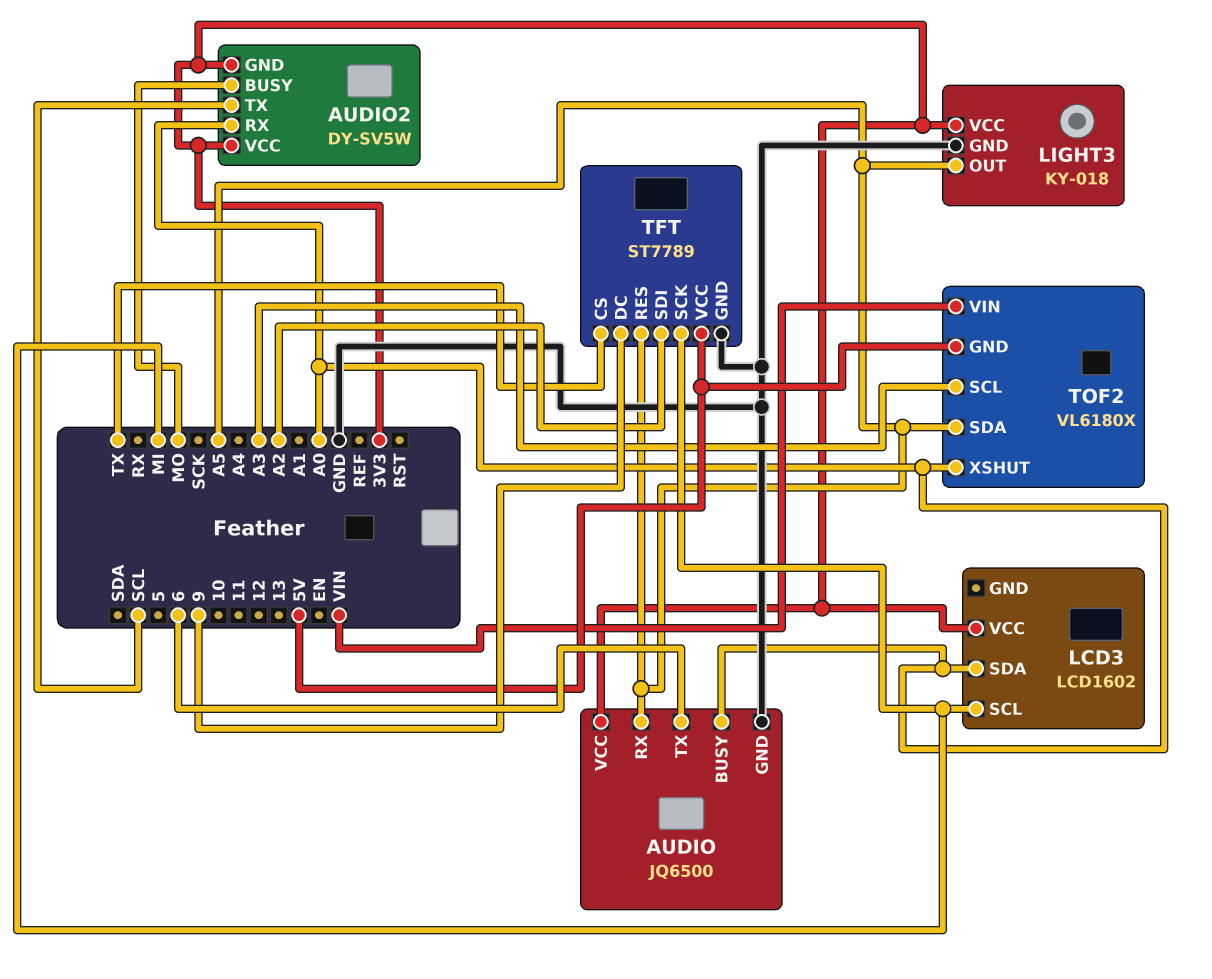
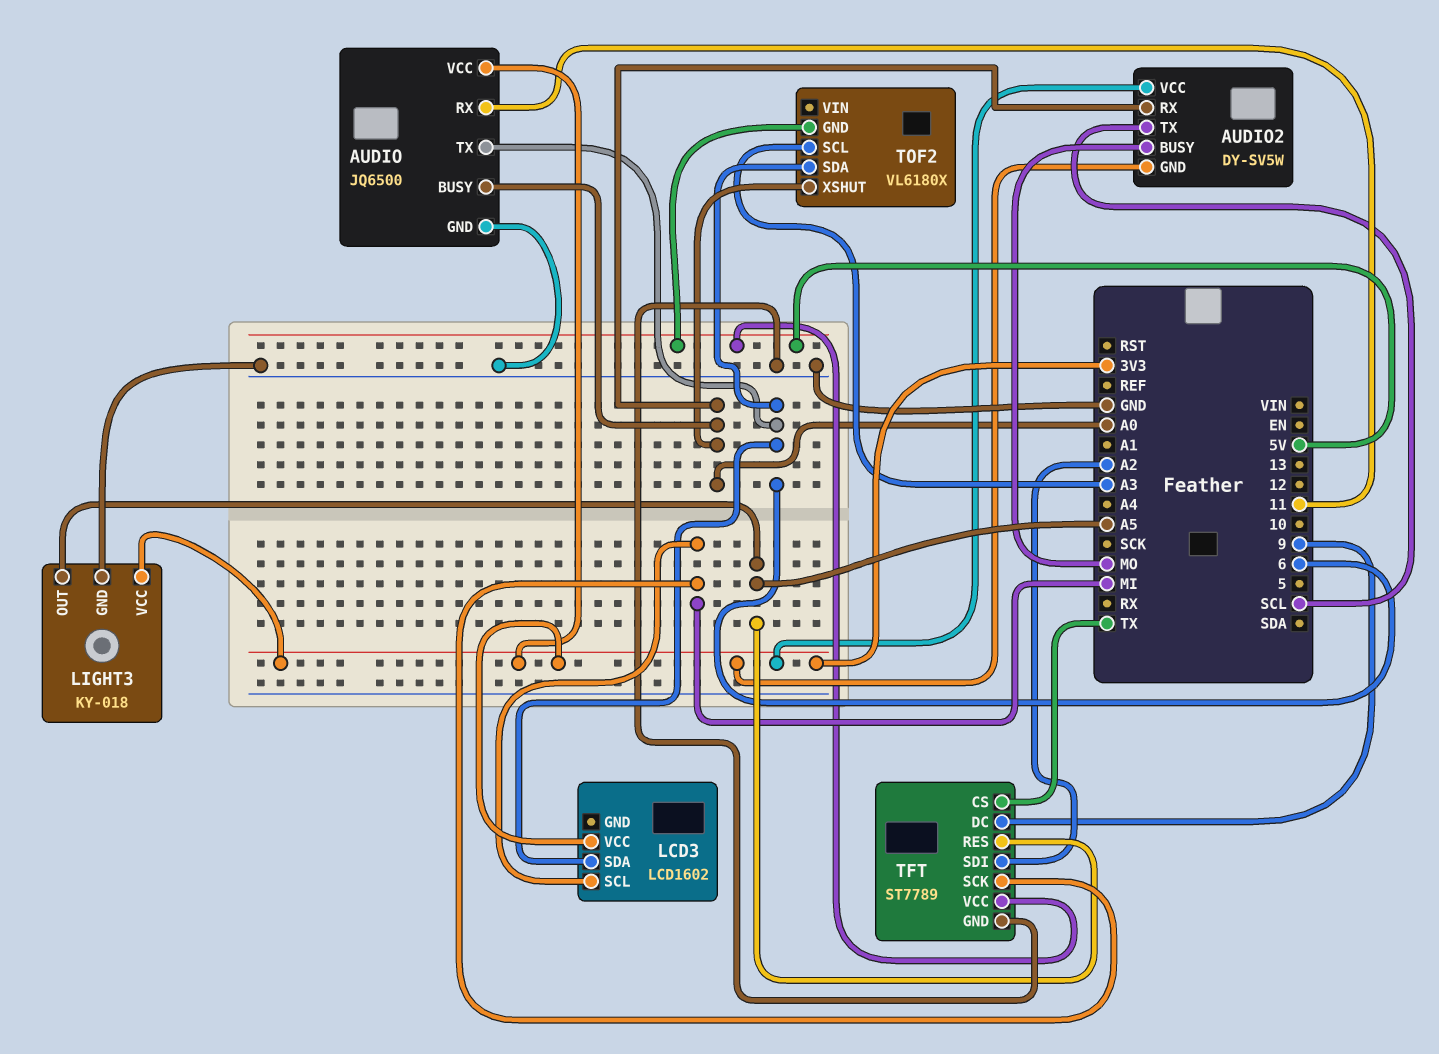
AUDIO pin RX: A5 -> 11
LCD3 pin SDA: A0 -> 6
TOF2 pin SDA: A5 -> 6
TOF2 pin VIN: VIN -> none

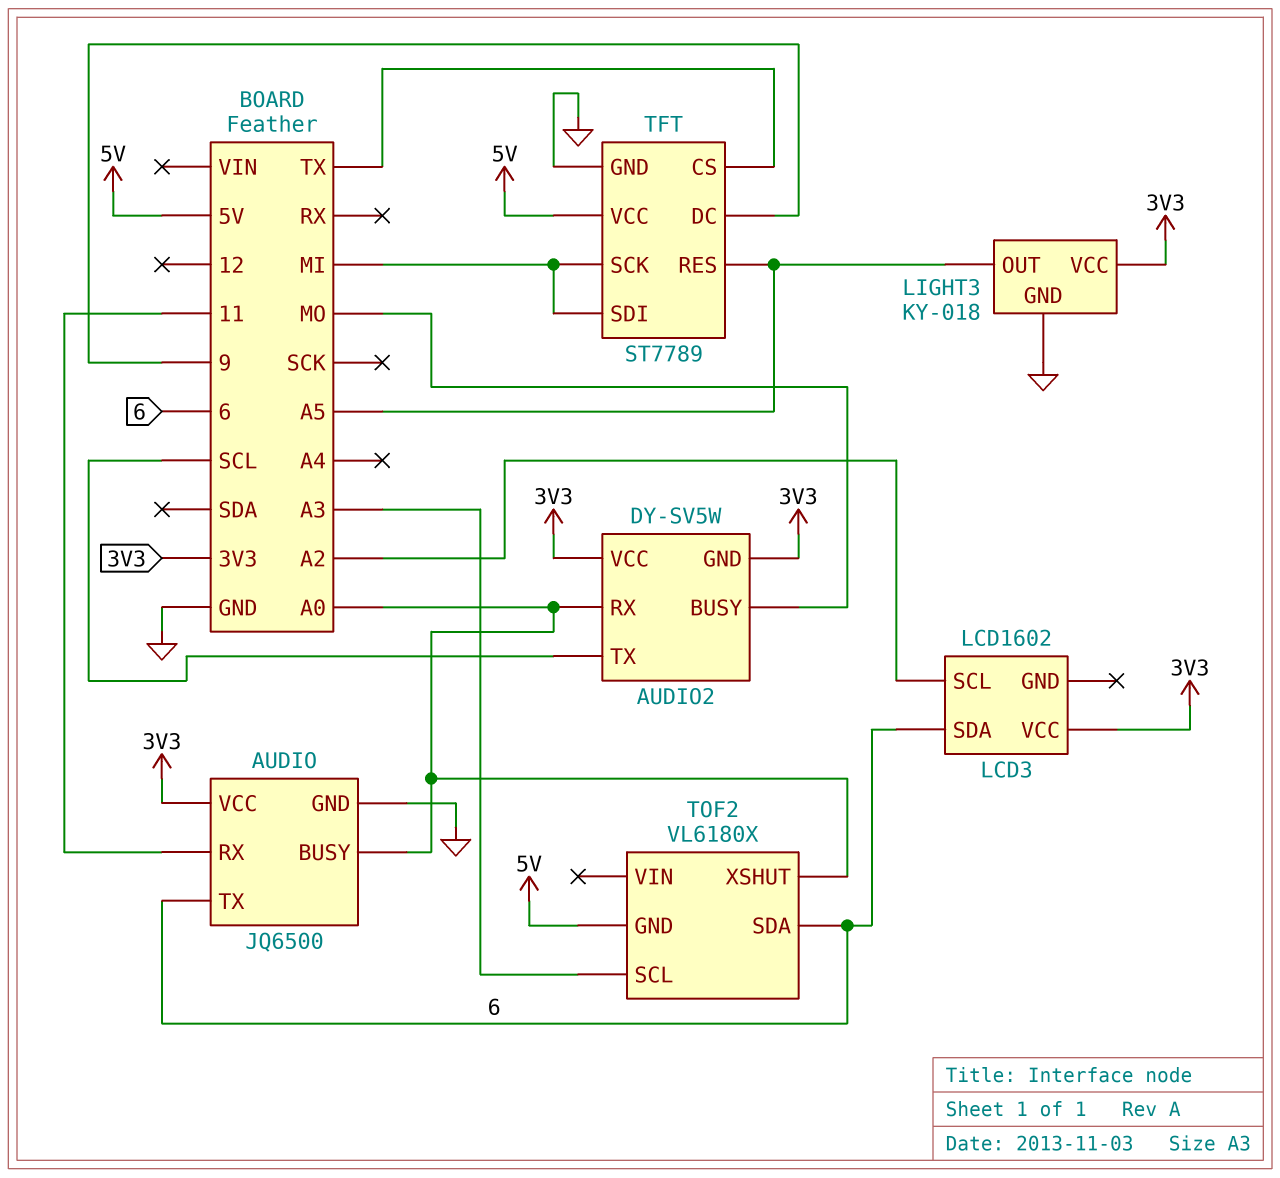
LCD3 pin SCL: MI -> A2
TFT pin SDI: A2 -> MI

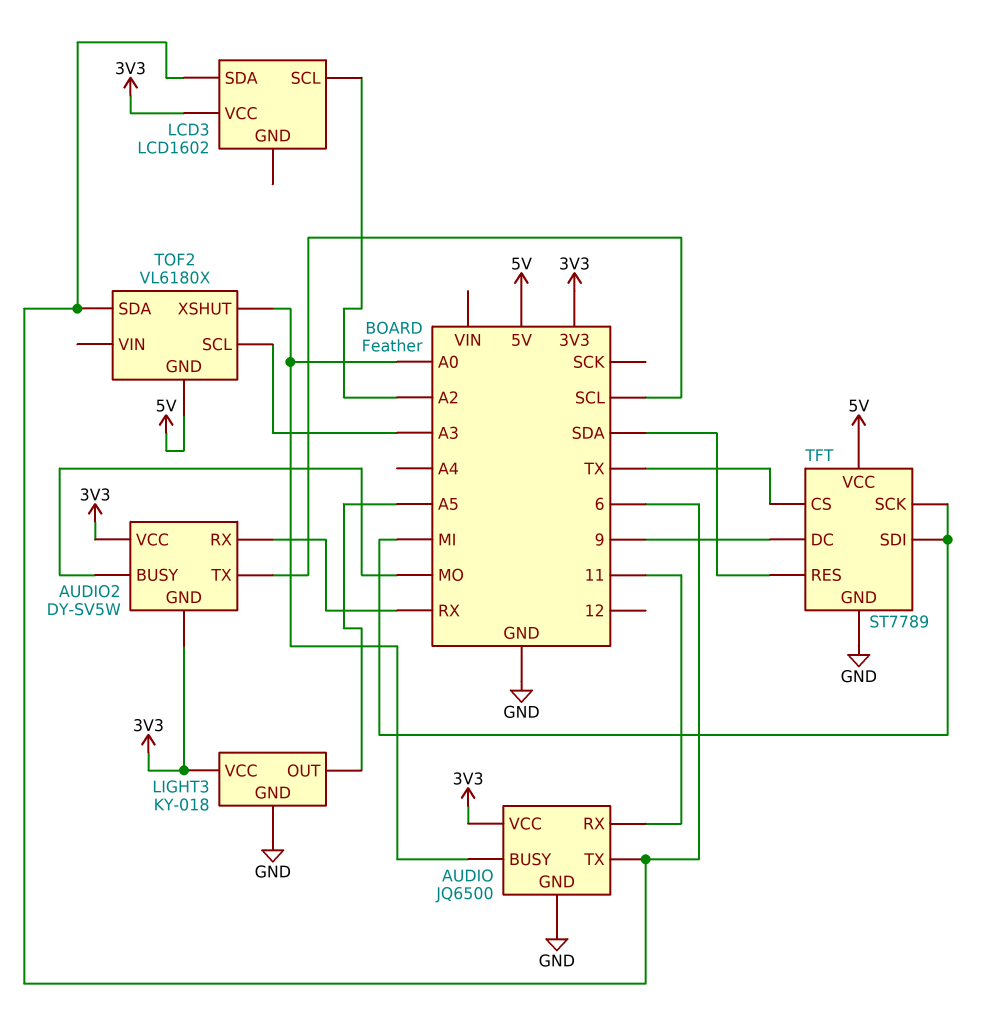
AUDIO2 pin RX: A0 -> RX
TFT pin RES: A5 -> SDA

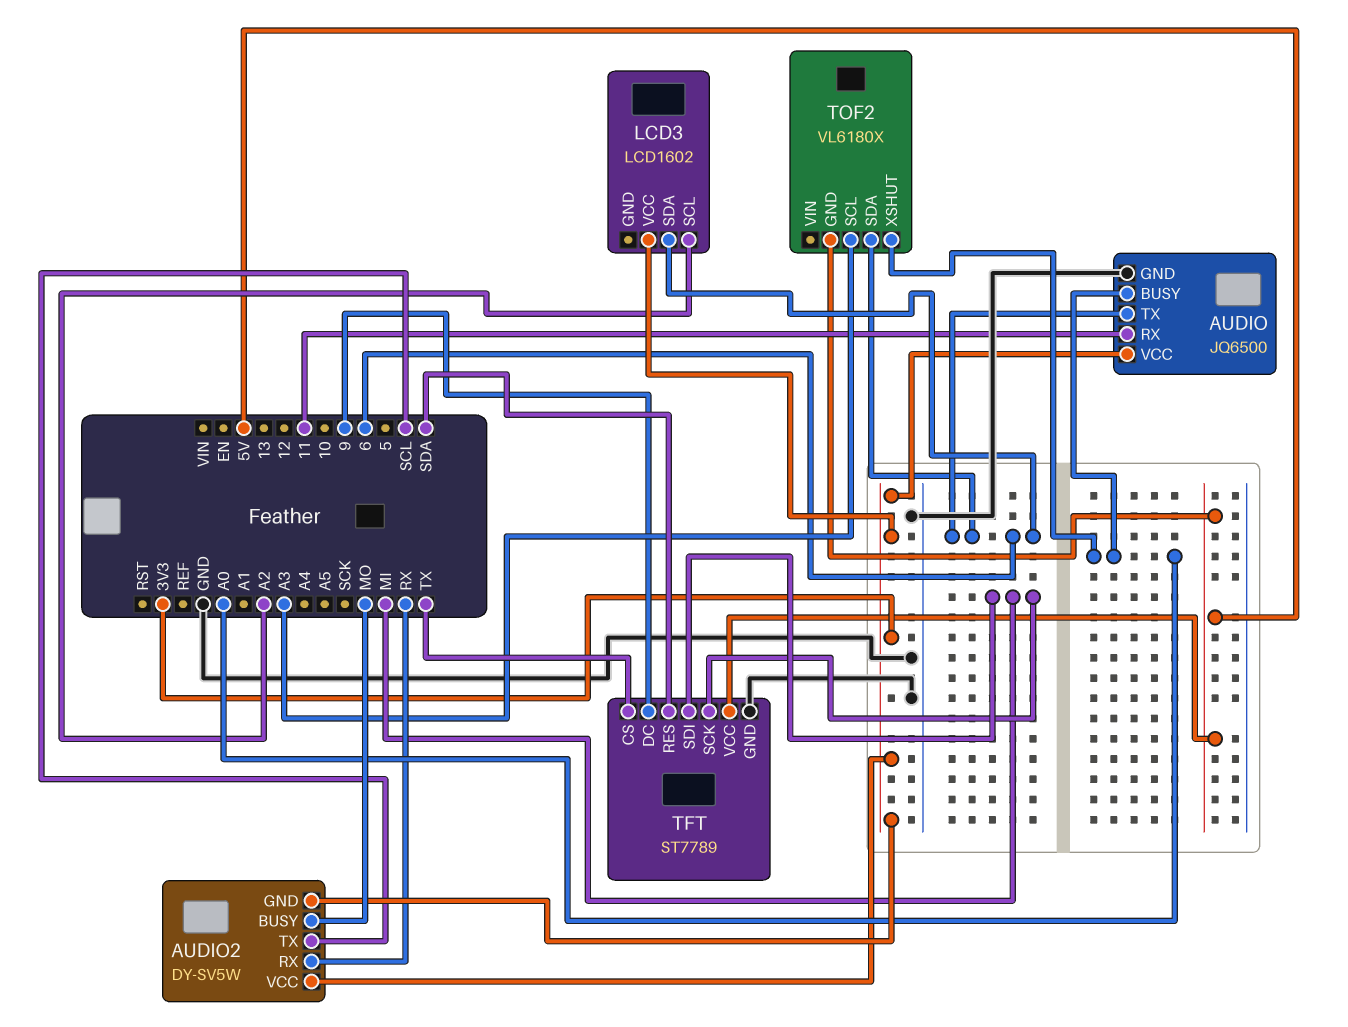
LIGHT3: KY-018 -> none
LIGHT3 pin GND: GND -> none
LIGHT3 pin OUT: A5 -> none
LIGHT3 pin VCC: 3V3 -> none

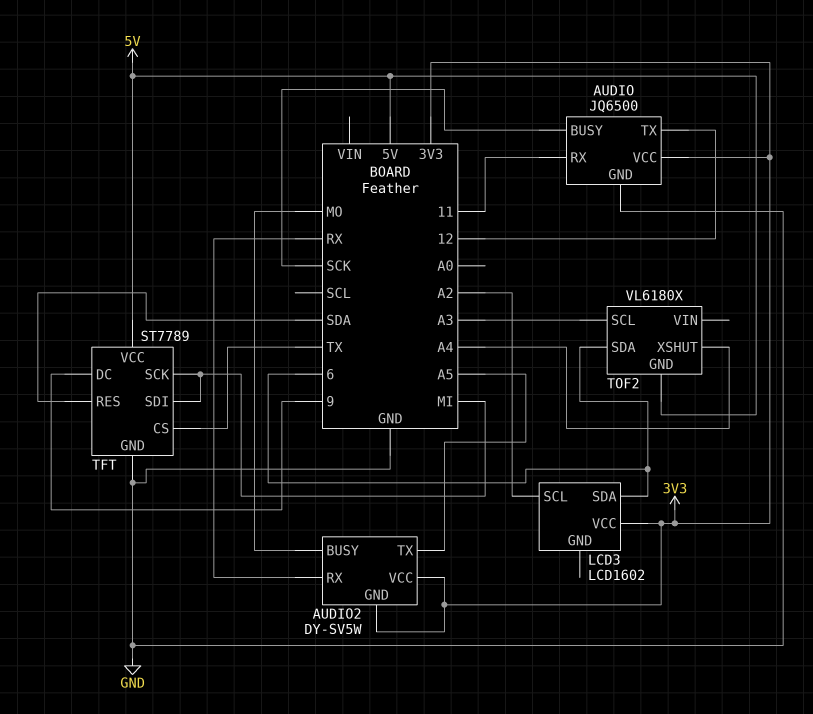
AUDIO pin BUSY: A0 -> SCK
AUDIO pin TX: 6 -> 12
AUDIO2 pin TX: SCL -> A5
TOF2 pin XSHUT: A0 -> A4

